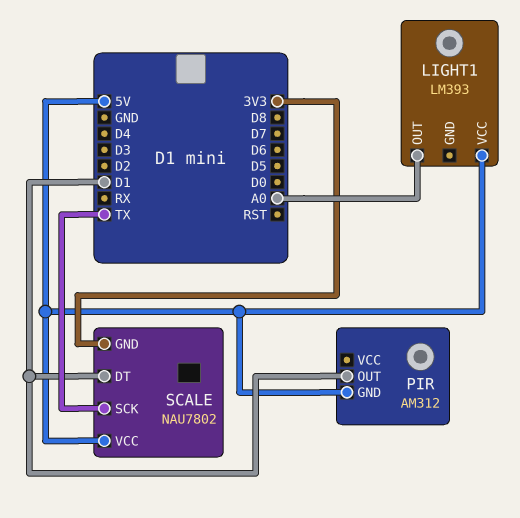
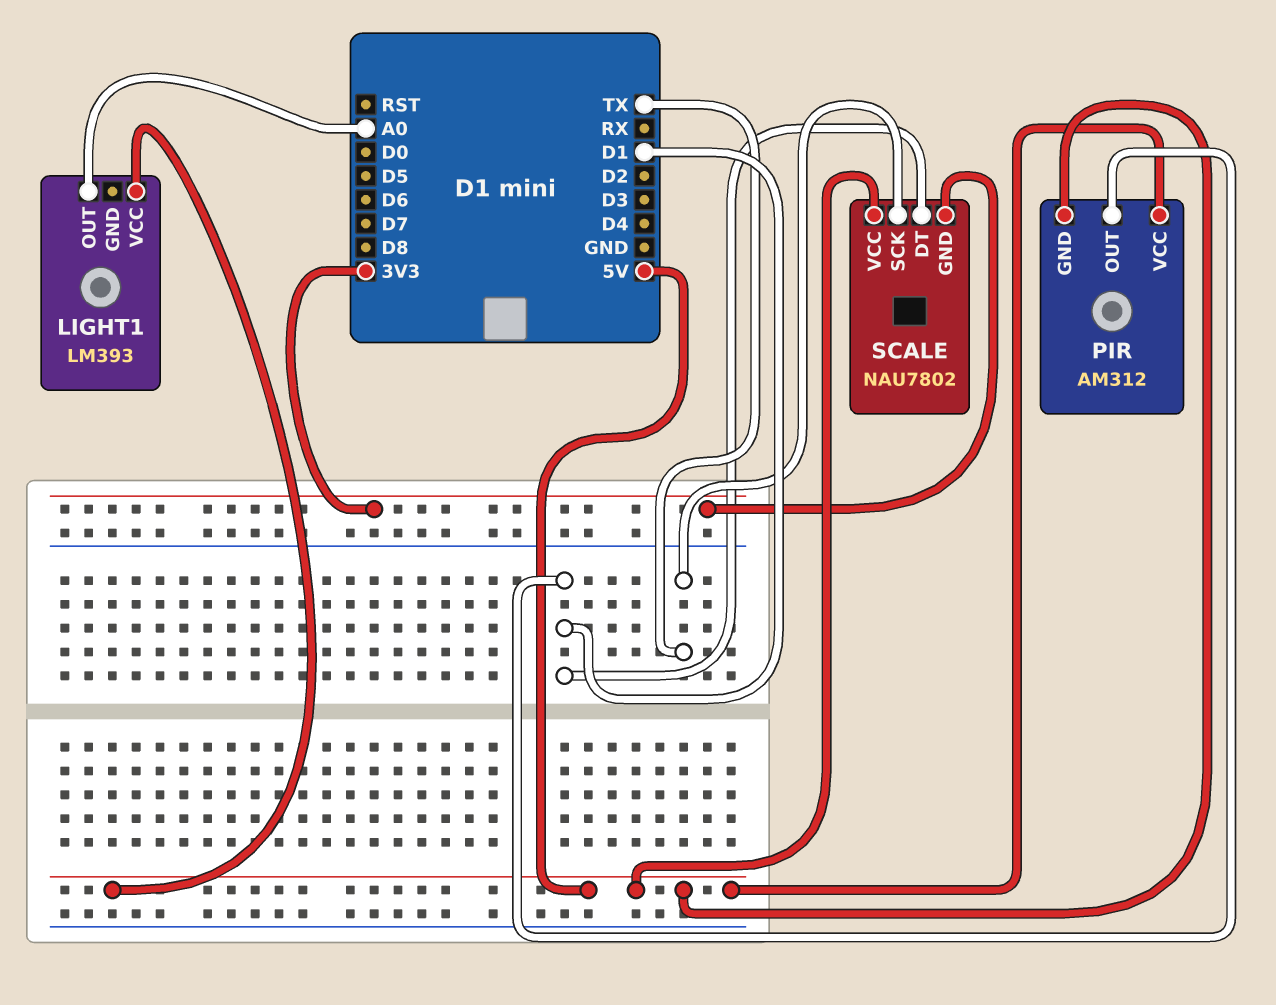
PIR pin VCC: none -> 5V

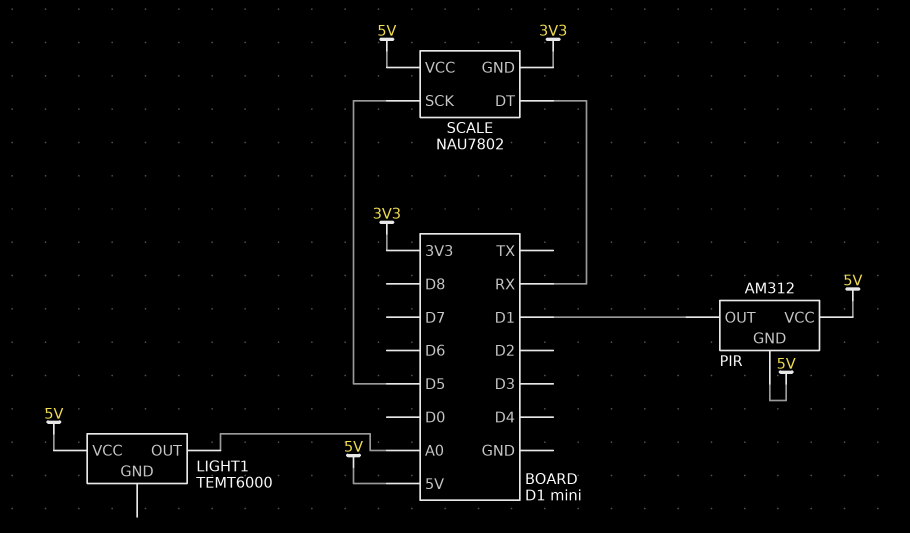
LIGHT1: LM393 -> TEMT6000
SCALE pin DT: D1 -> RX
SCALE pin SCK: TX -> D5

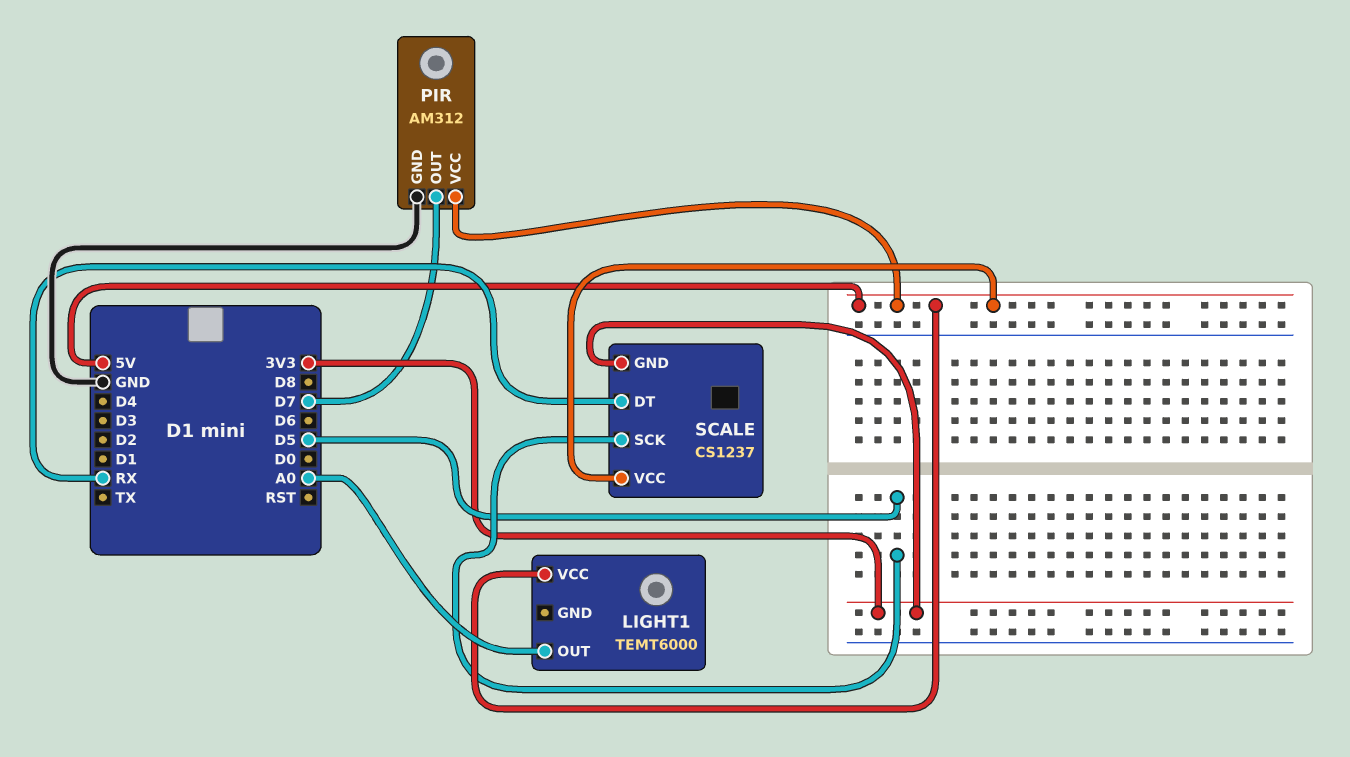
PIR pin GND: 5V -> GND
PIR pin OUT: D1 -> D7
SCALE: NAU7802 -> CS1237

